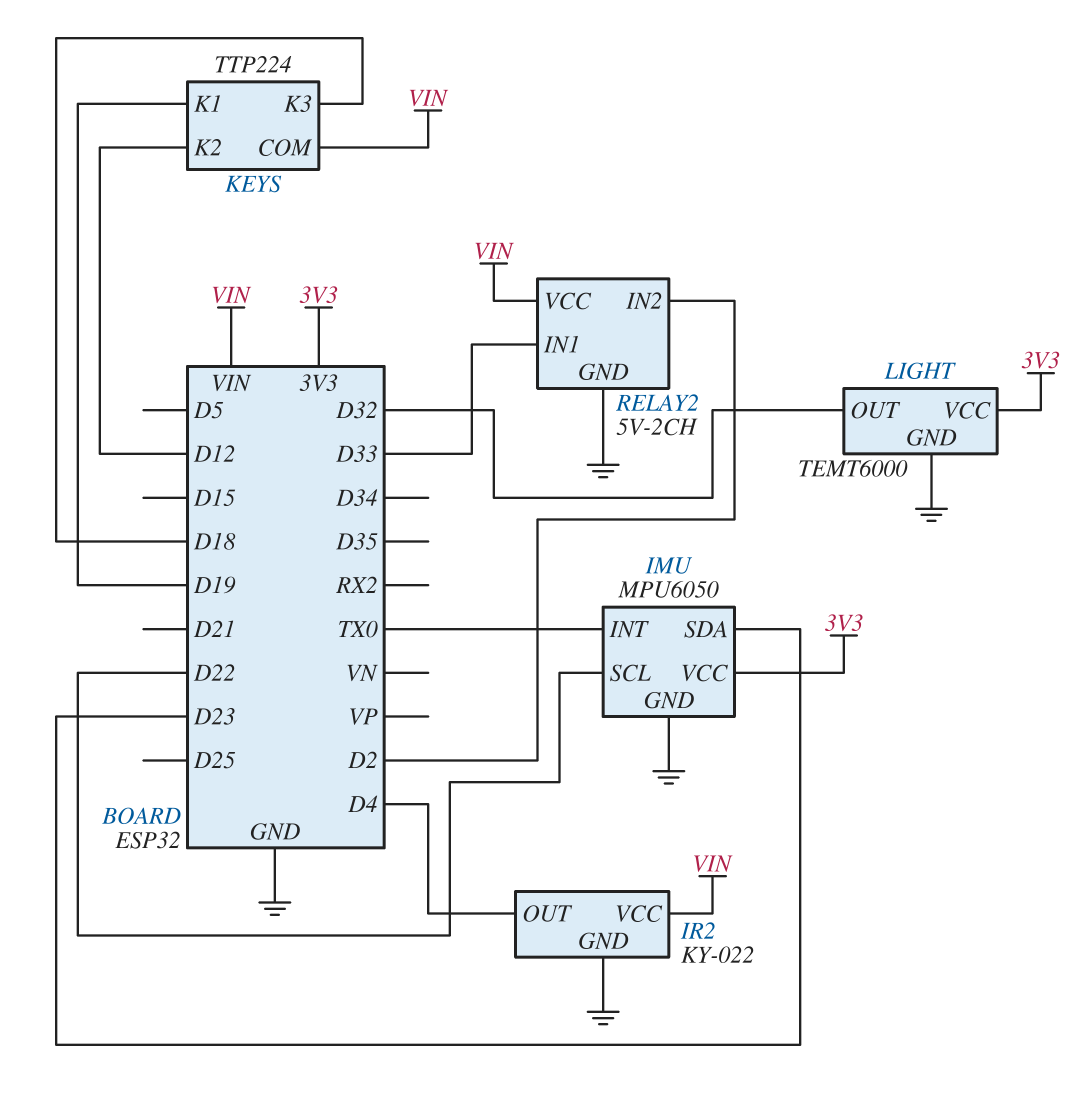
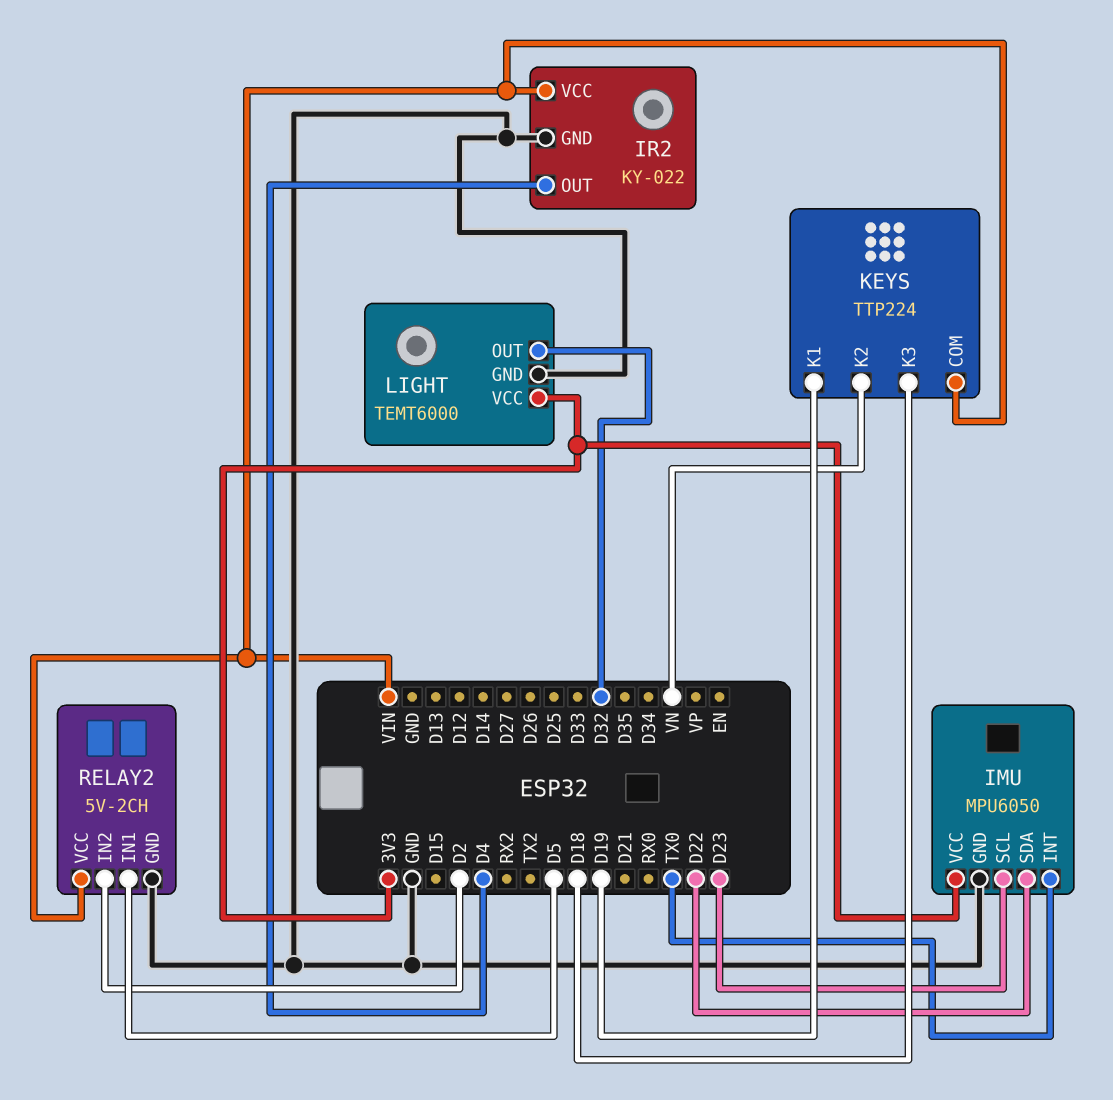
IMU pin SCL: D22 -> D23
IMU pin SDA: D23 -> D22
KEYS pin K2: D12 -> VN
RELAY2 pin IN1: D33 -> D5

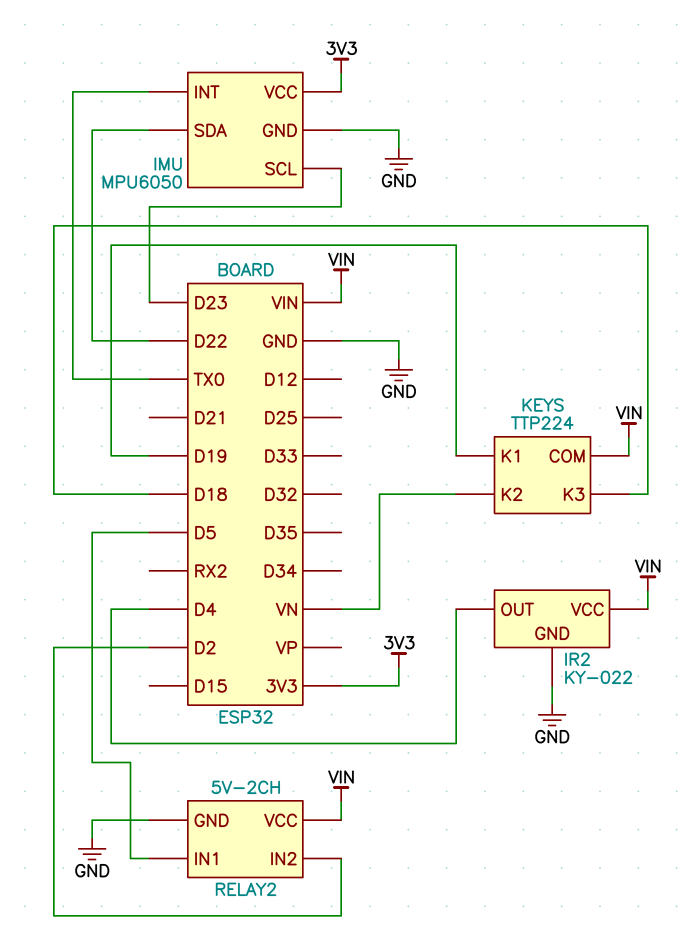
LIGHT: TEMT6000 -> none
LIGHT pin GND: GND -> none
LIGHT pin OUT: D32 -> none
LIGHT pin VCC: 3V3 -> none

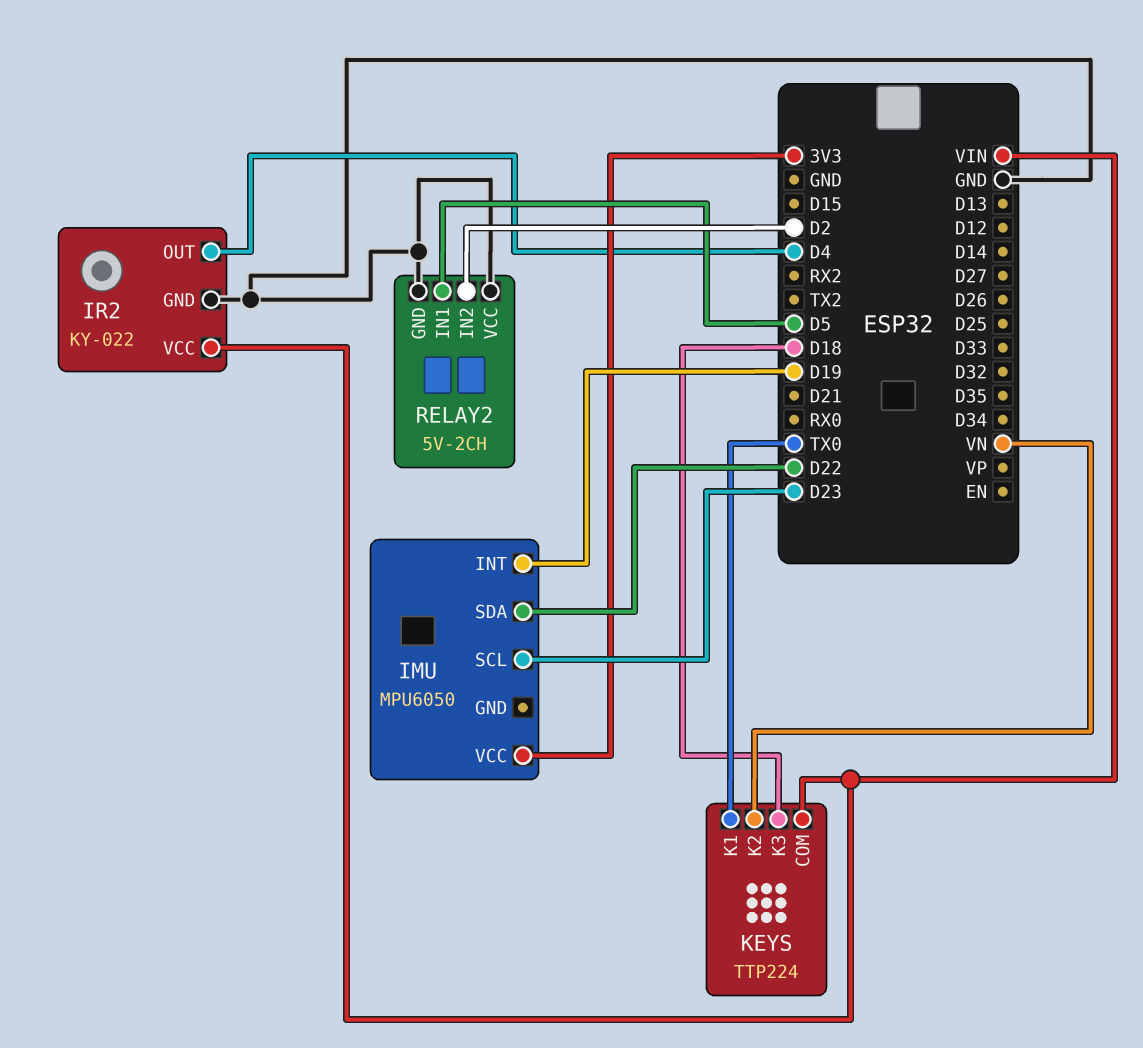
IMU pin GND: GND -> none
IMU pin INT: TX0 -> D19
KEYS pin K1: D19 -> TX0
RELAY2 pin VCC: VIN -> GND

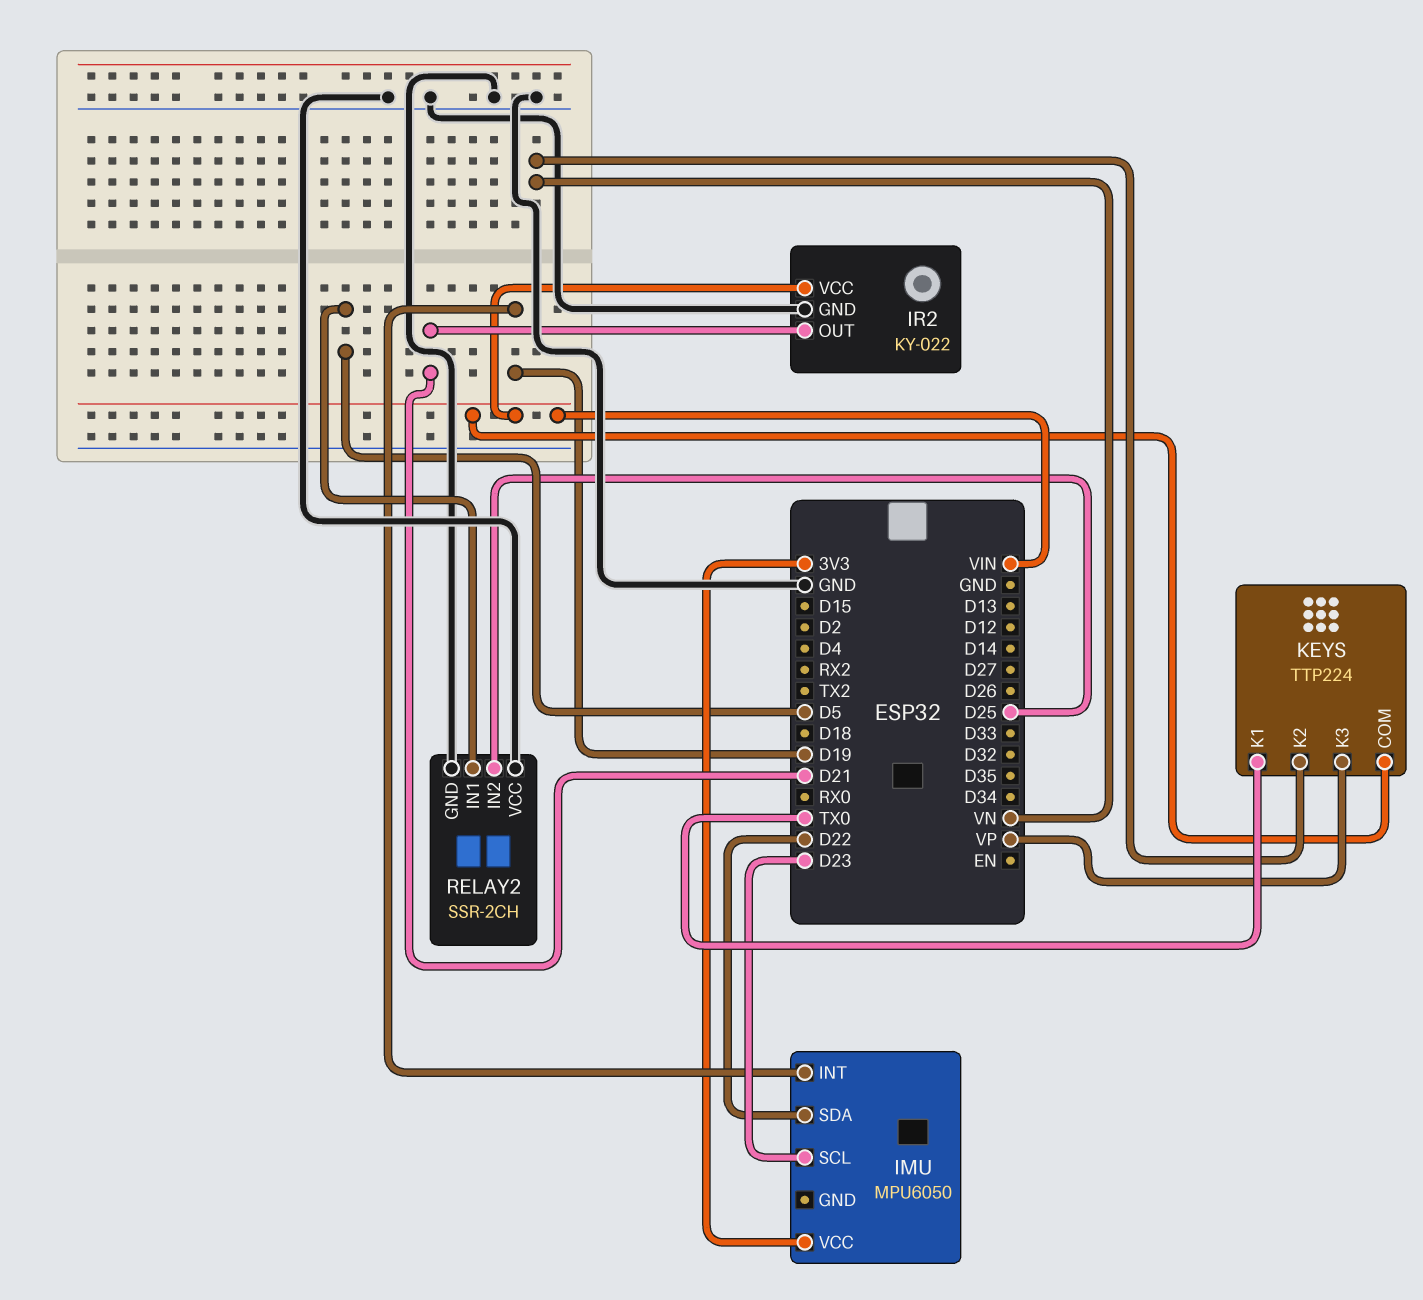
IR2 pin OUT: D4 -> D21
KEYS pin K3: D18 -> VP
RELAY2: 5V-2CH -> SSR-2CH
RELAY2 pin IN2: D2 -> D25

